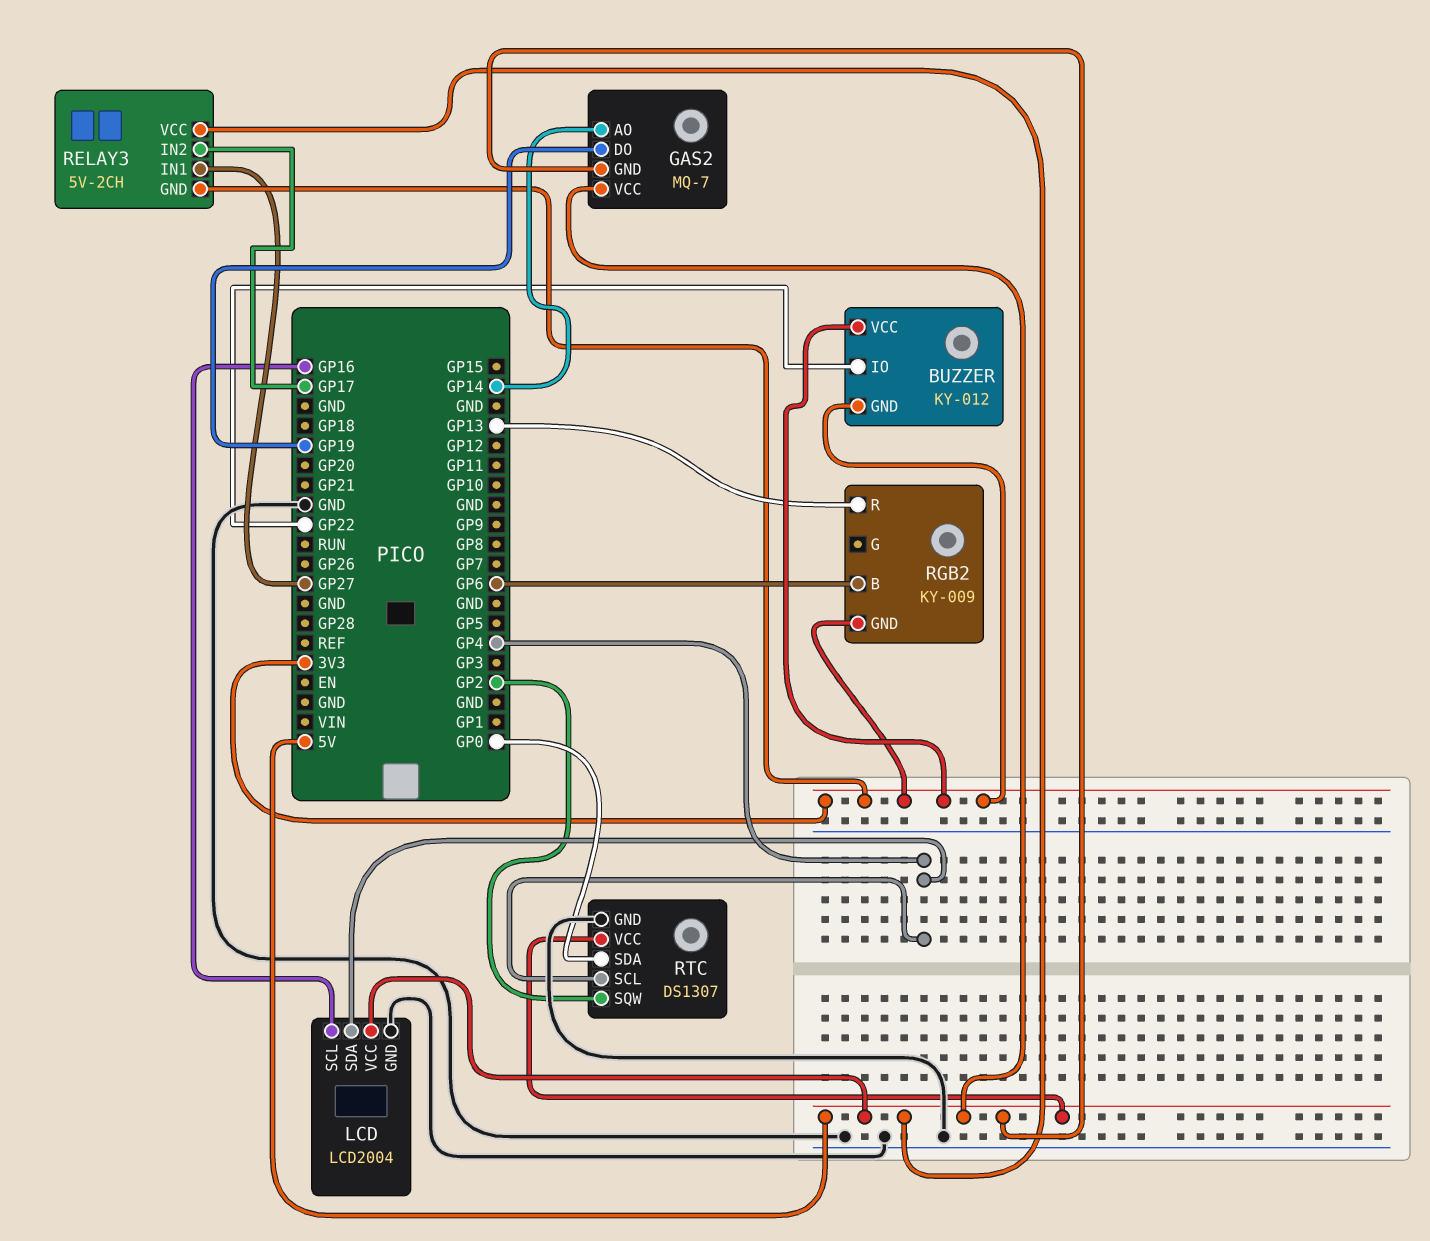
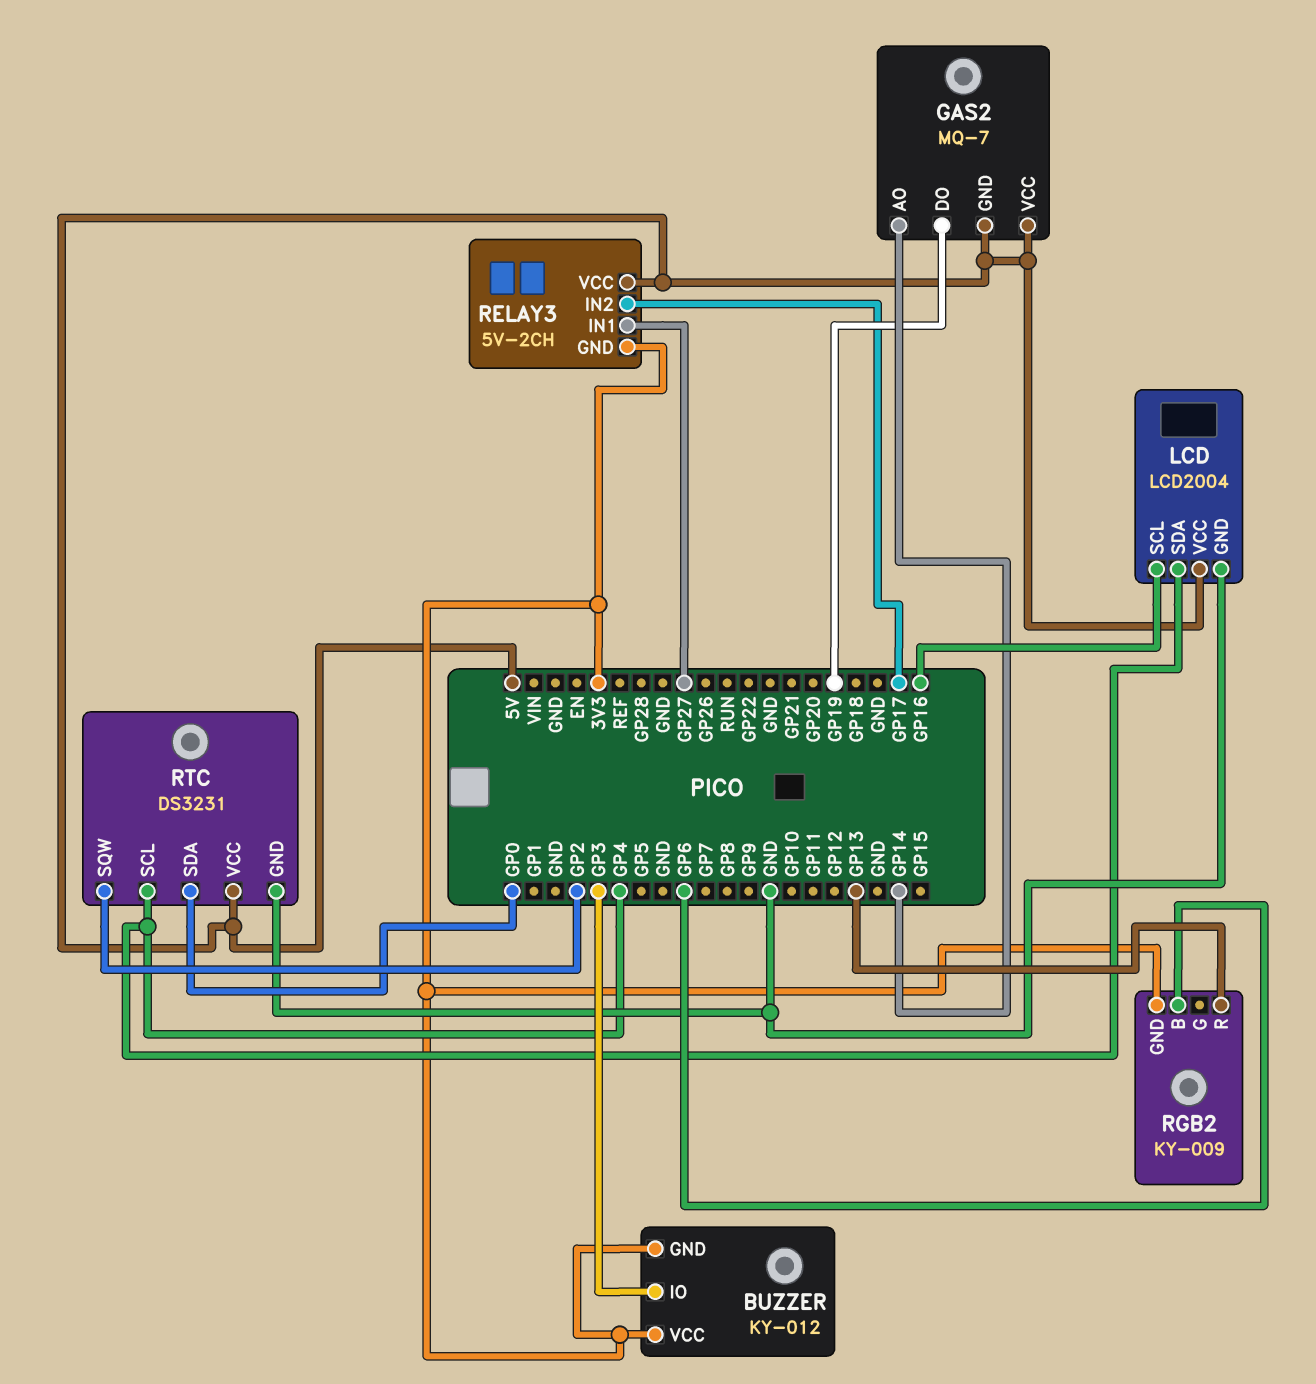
BUZZER pin IO: GP22 -> GP3
RTC: DS1307 -> DS3231

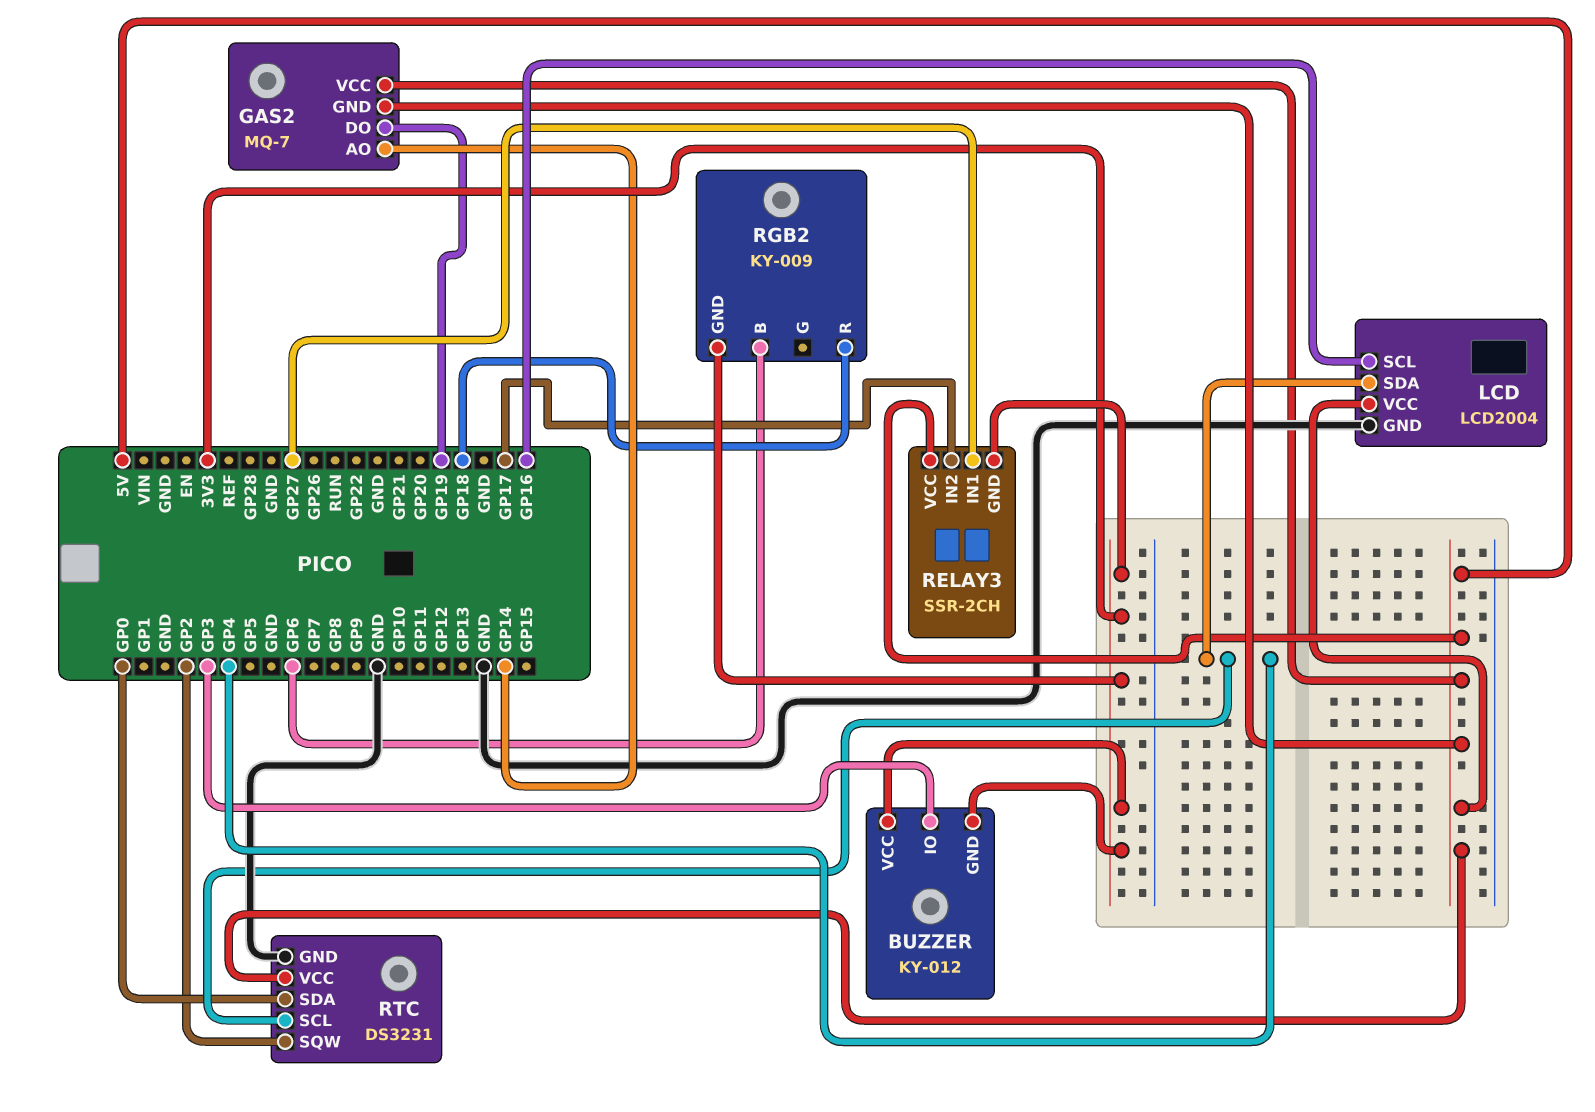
RELAY3: 5V-2CH -> SSR-2CH
RGB2 pin R: GP13 -> GP18

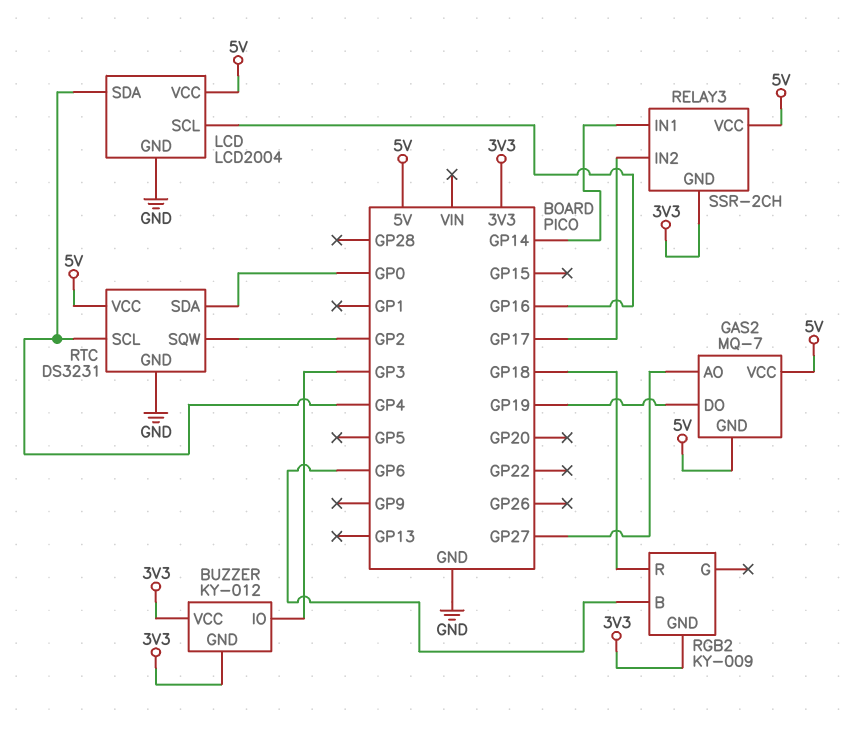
GAS2 pin AO: GP14 -> GP27
RELAY3 pin IN1: GP27 -> GP14

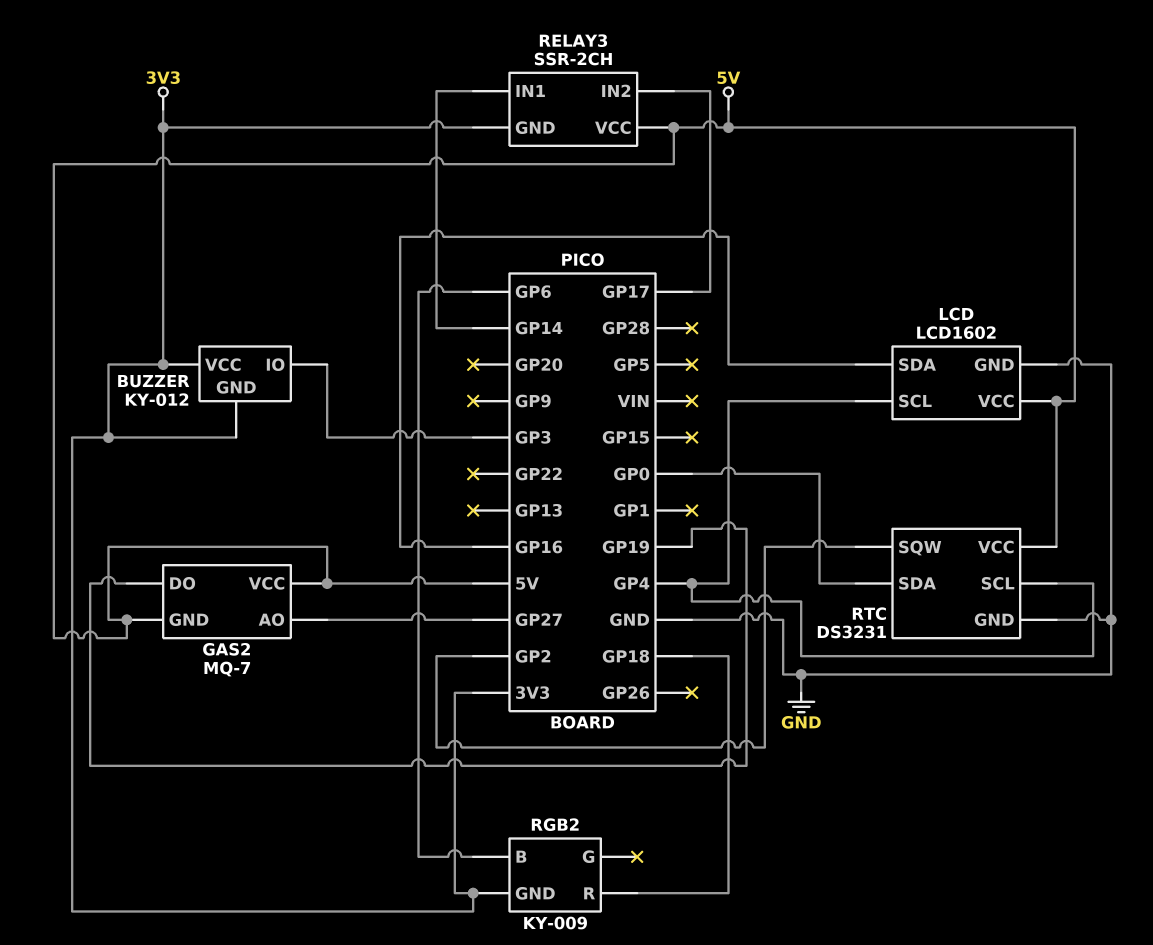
LCD: LCD2004 -> LCD1602
LCD pin SCL: GP16 -> GP4
LCD pin SDA: GP4 -> GP16

